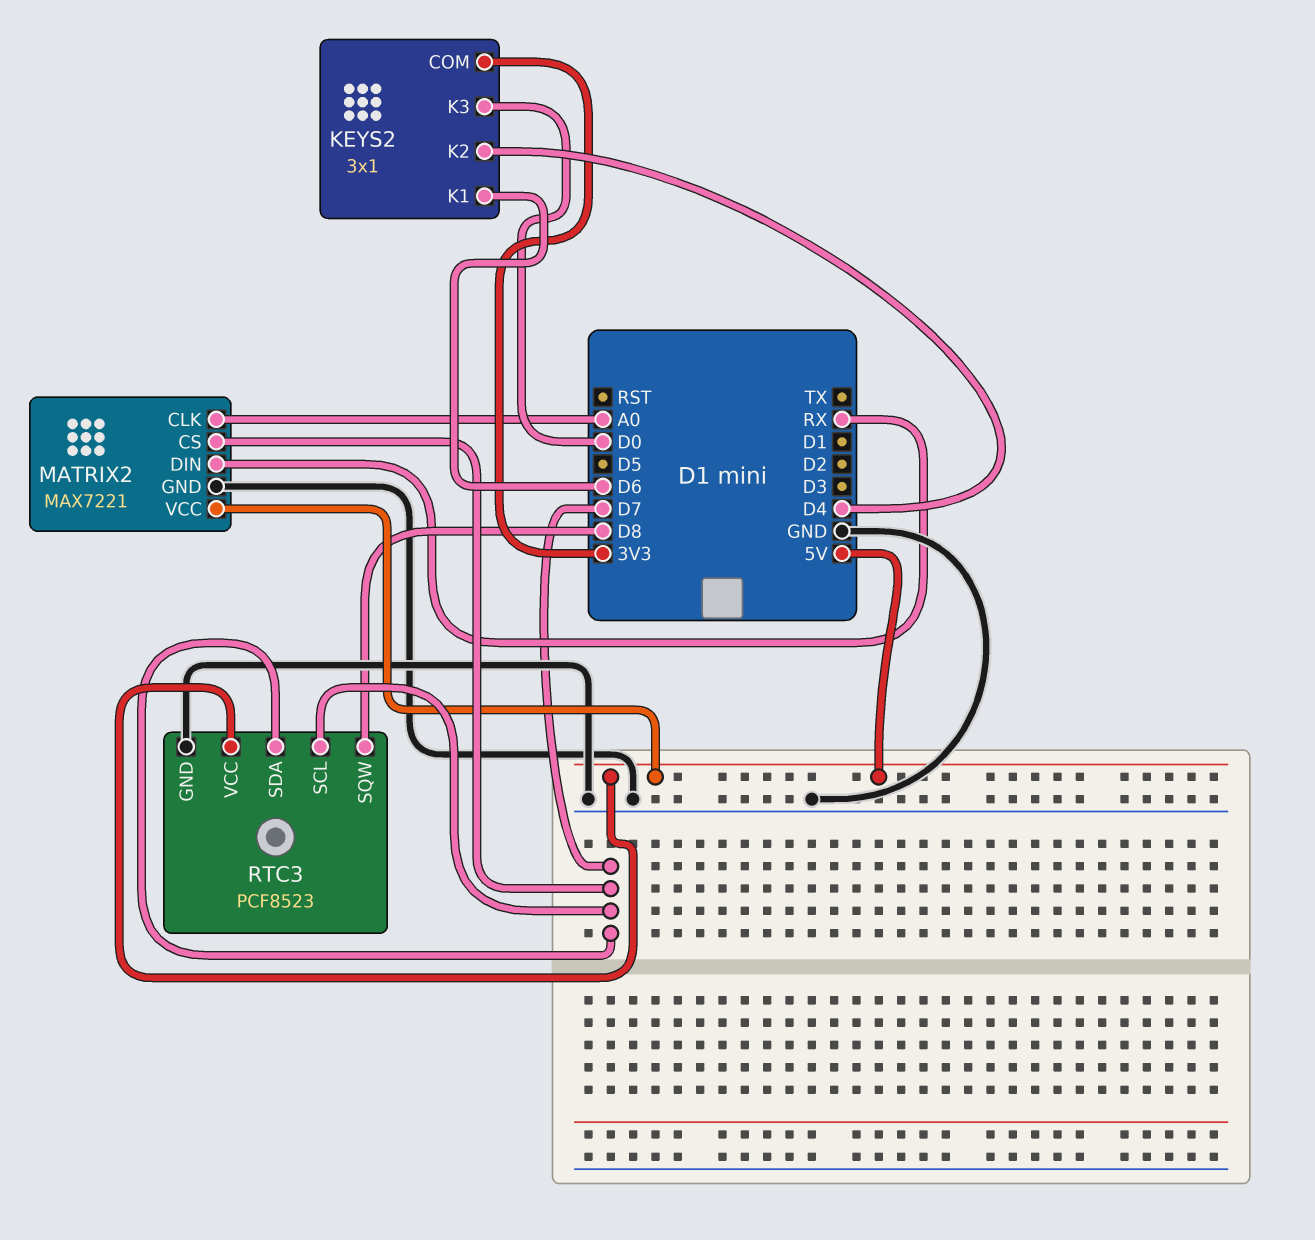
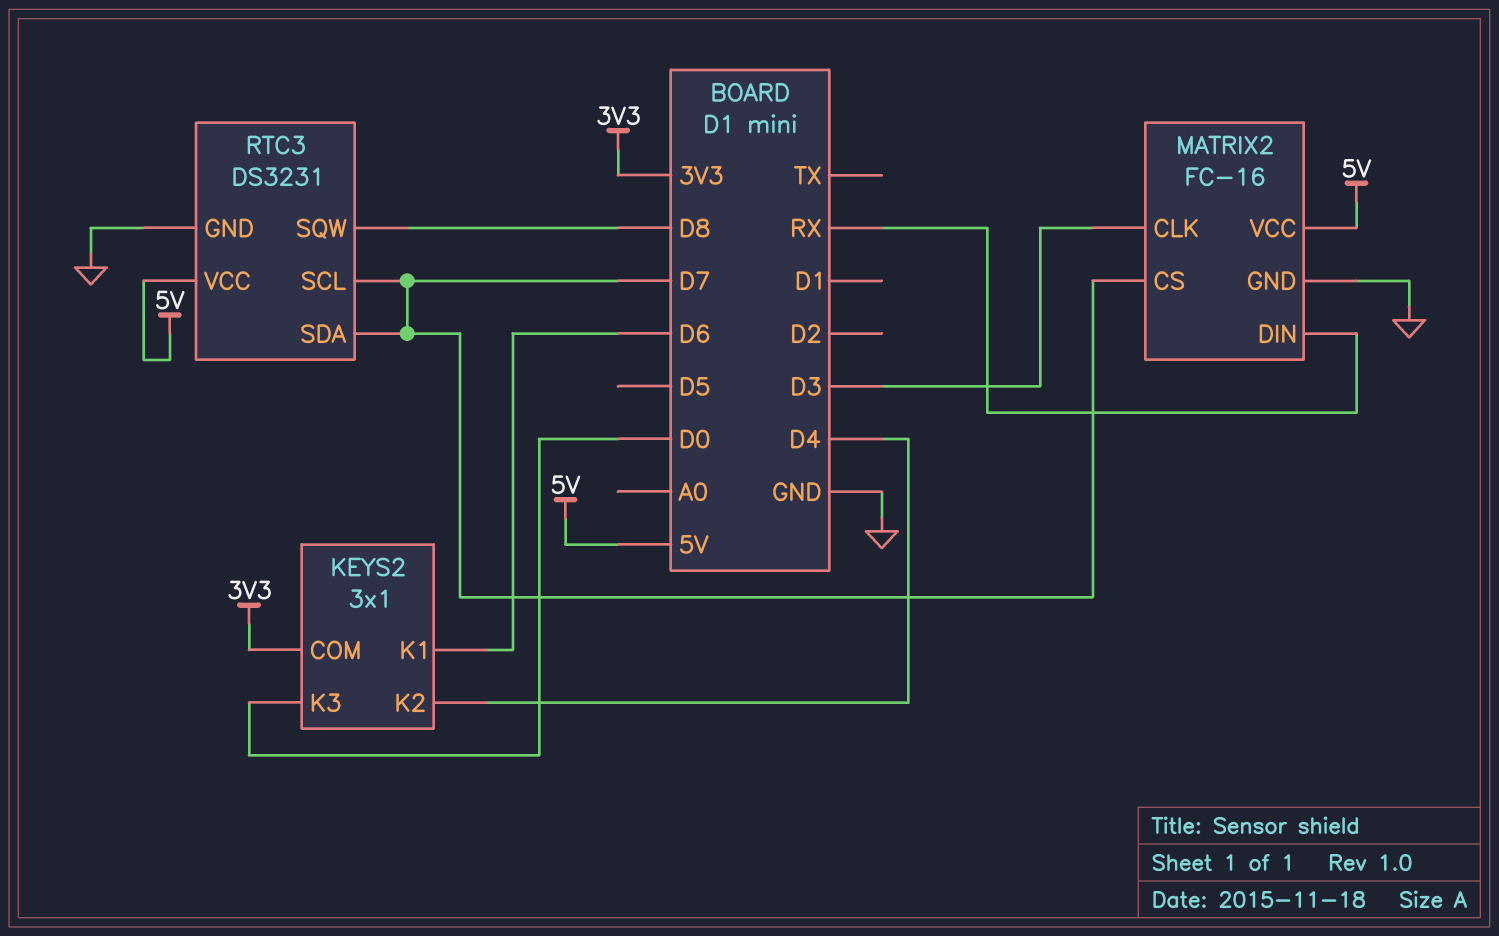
MATRIX2: MAX7221 -> FC-16
MATRIX2 pin CLK: A0 -> D3
RTC3: PCF8523 -> DS3231

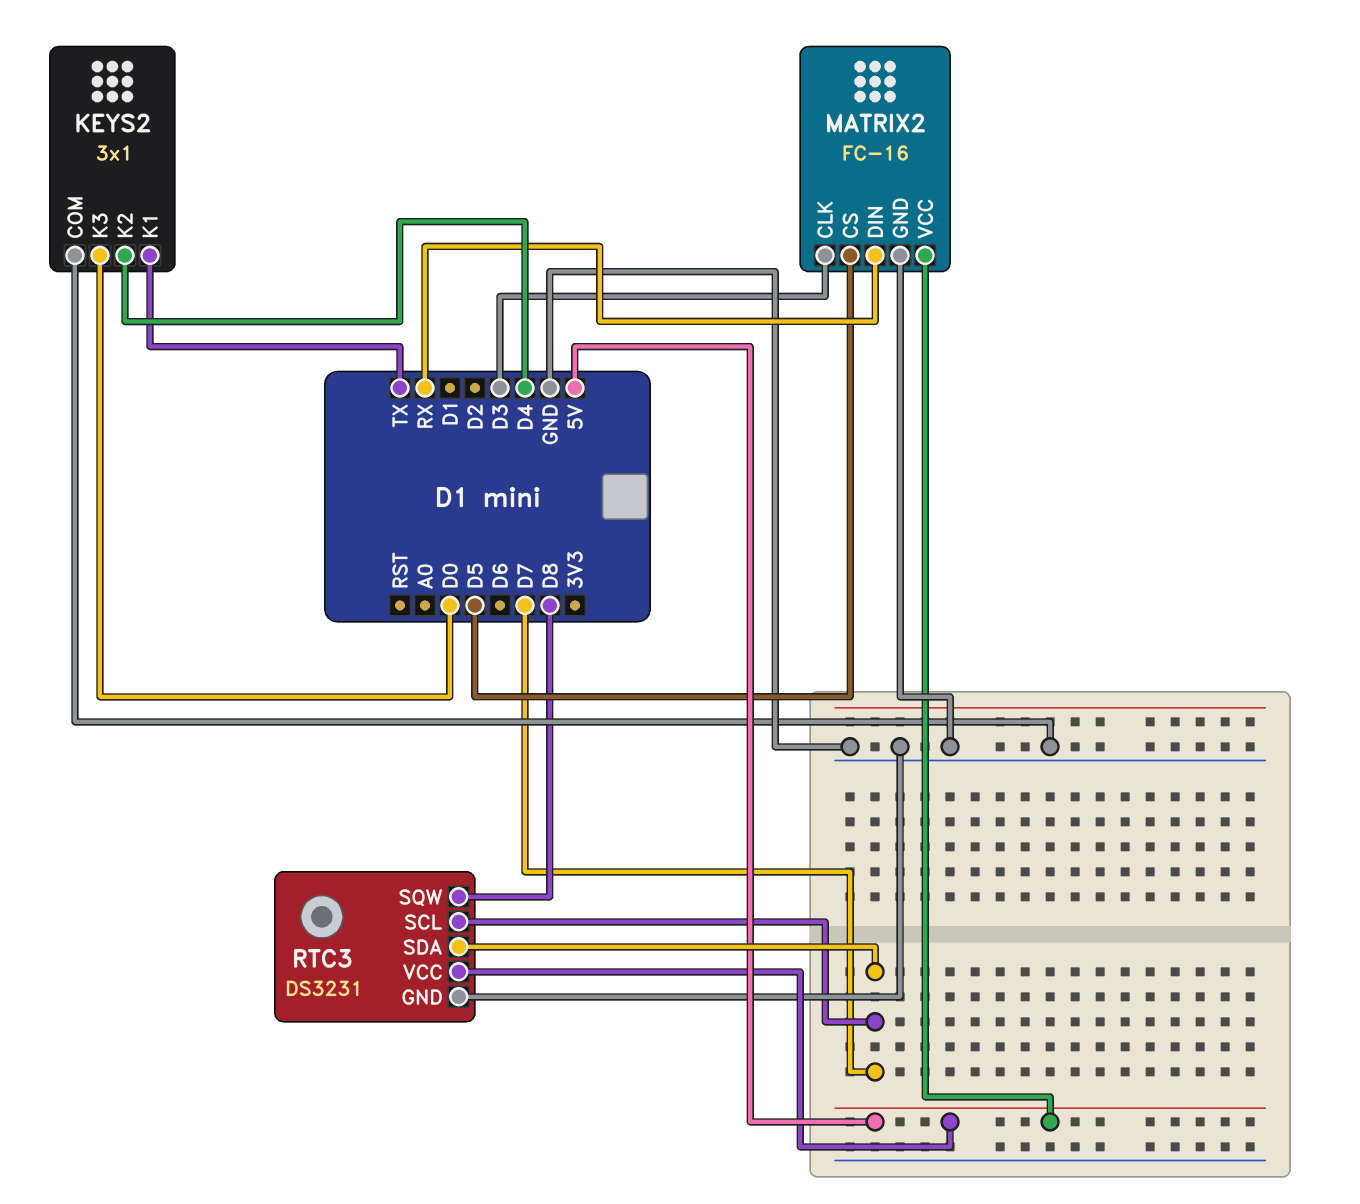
KEYS2 pin COM: 3V3 -> GND
KEYS2 pin K1: D6 -> TX
MATRIX2 pin CS: D7 -> D5

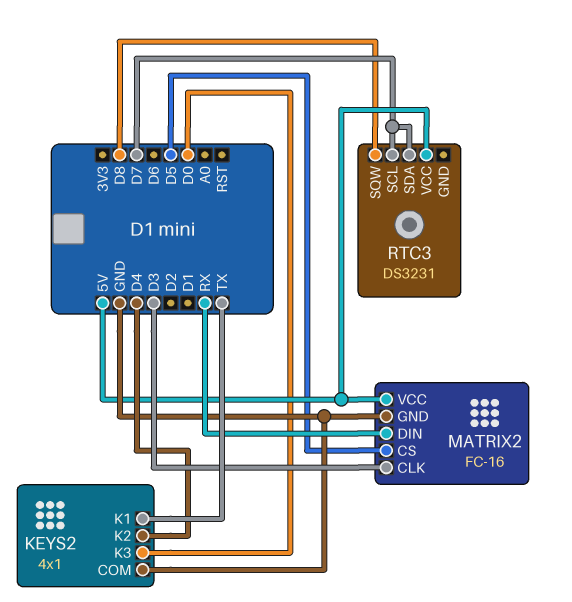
KEYS2: 3x1 -> 4x1
RTC3 pin GND: GND -> none

